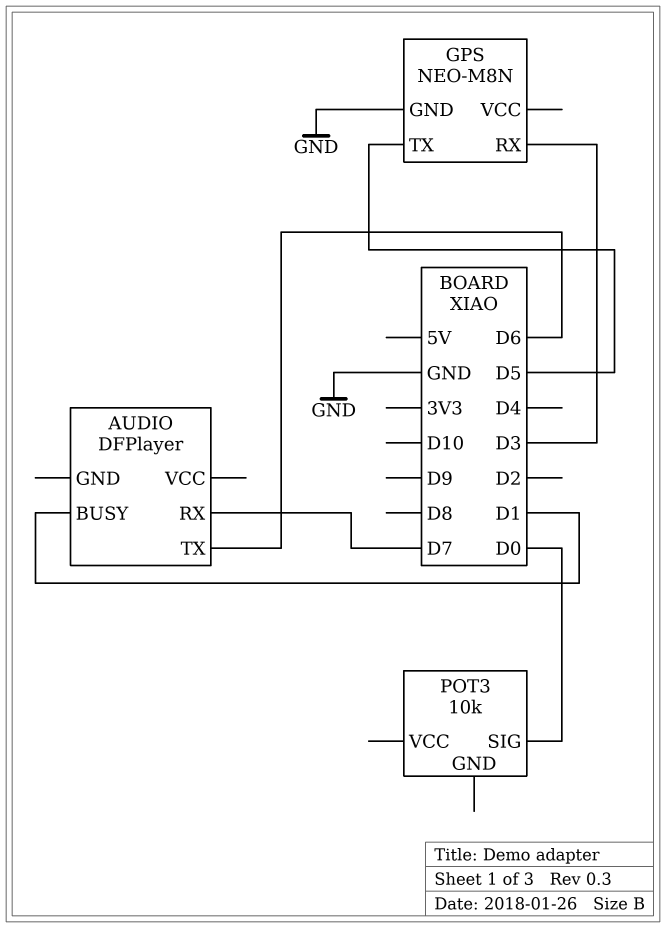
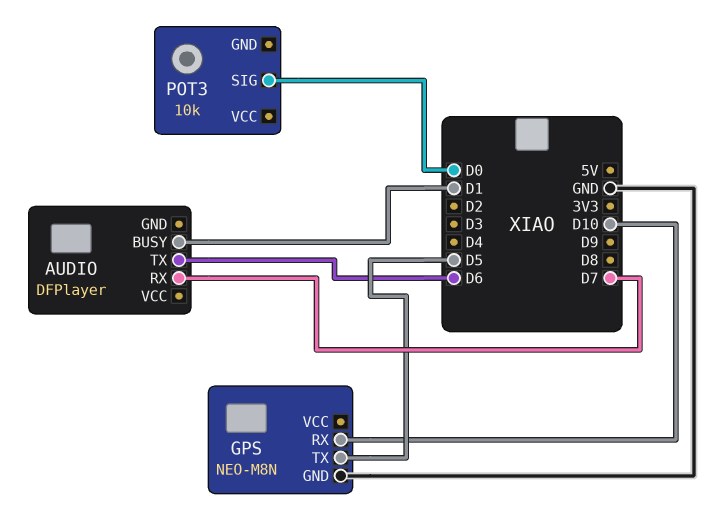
GPS pin RX: D3 -> D10

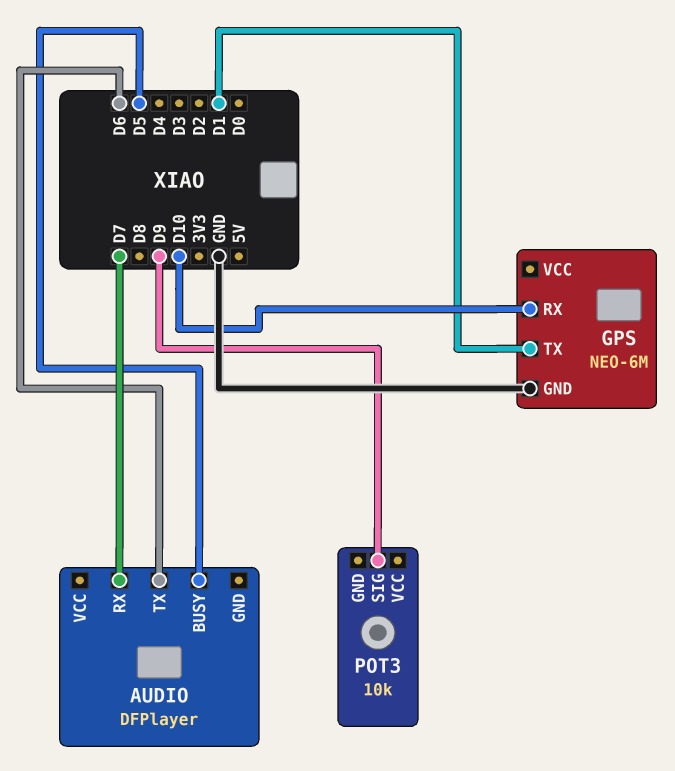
AUDIO pin BUSY: D1 -> D5
GPS: NEO-M8N -> NEO-6M
GPS pin TX: D5 -> D1
POT3 pin SIG: D0 -> D9

